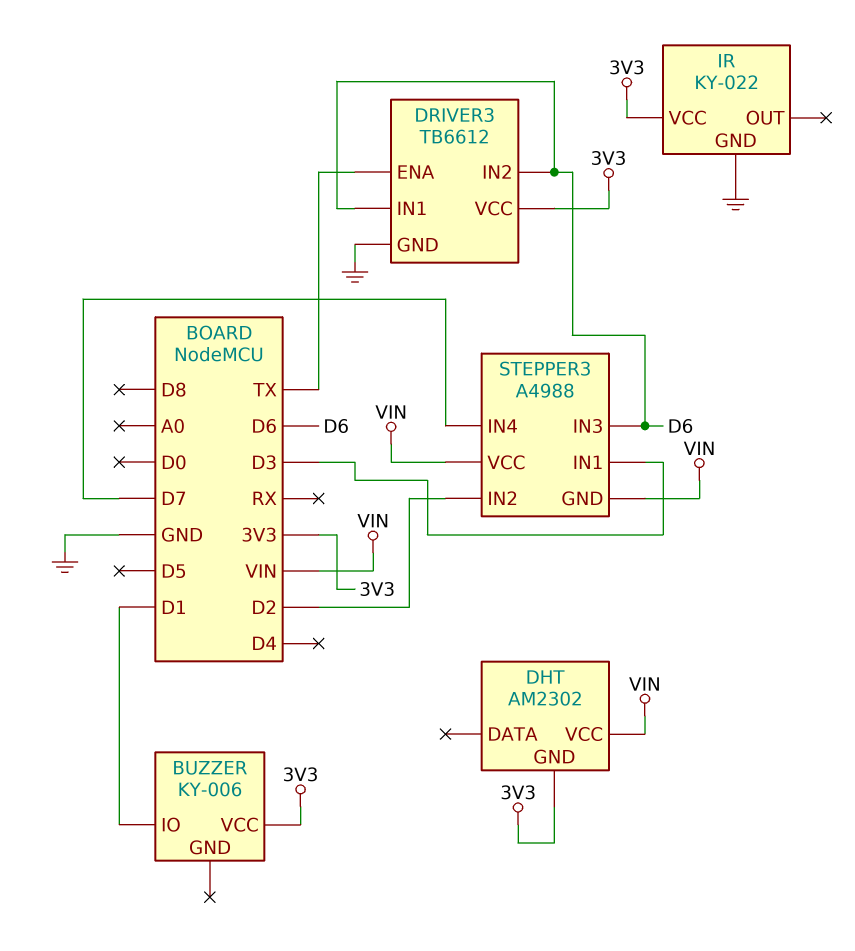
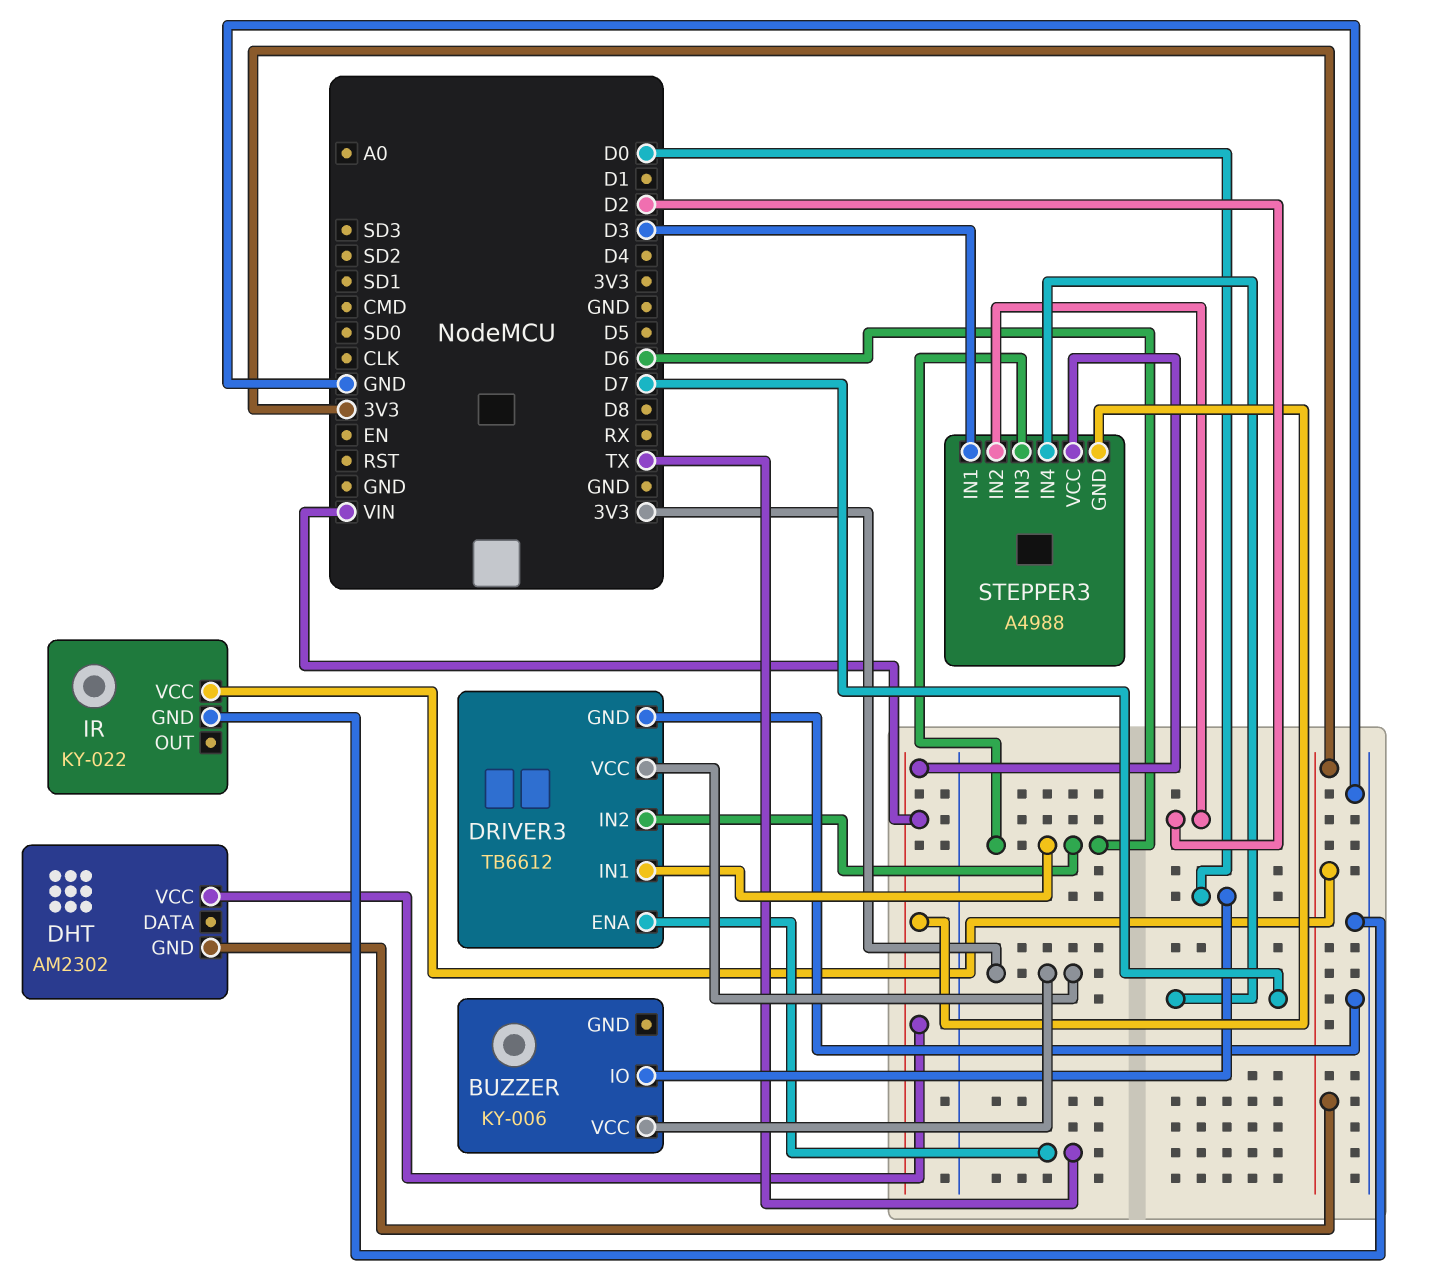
BUZZER pin IO: D1 -> D0

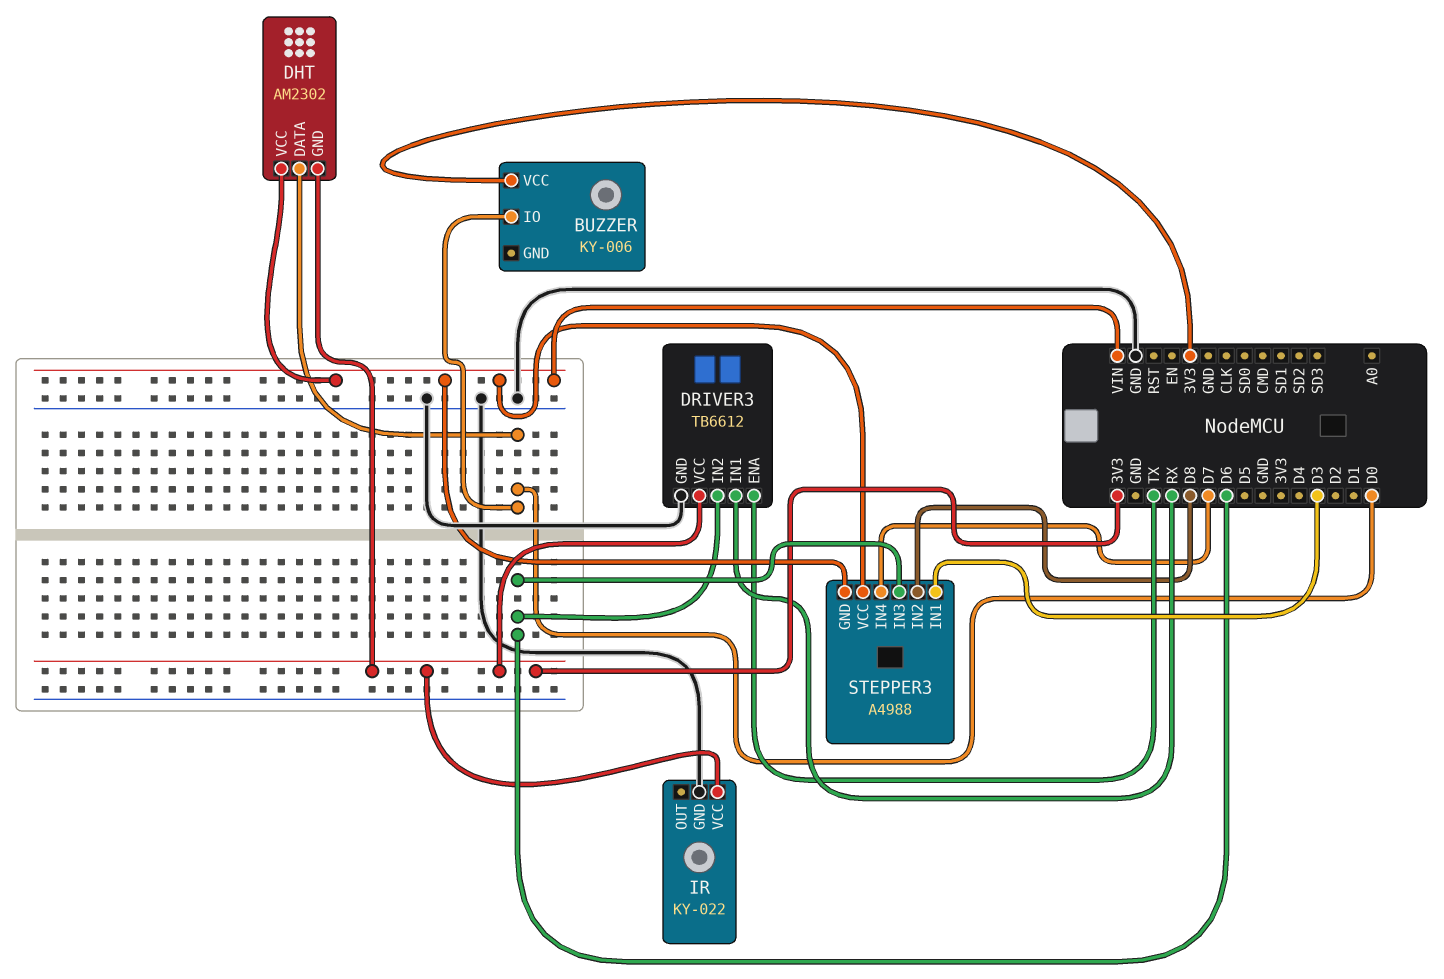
DHT pin DATA: none -> D0
DRIVER3 pin IN1: D6 -> RX
STEPPER3 pin IN2: D2 -> D8

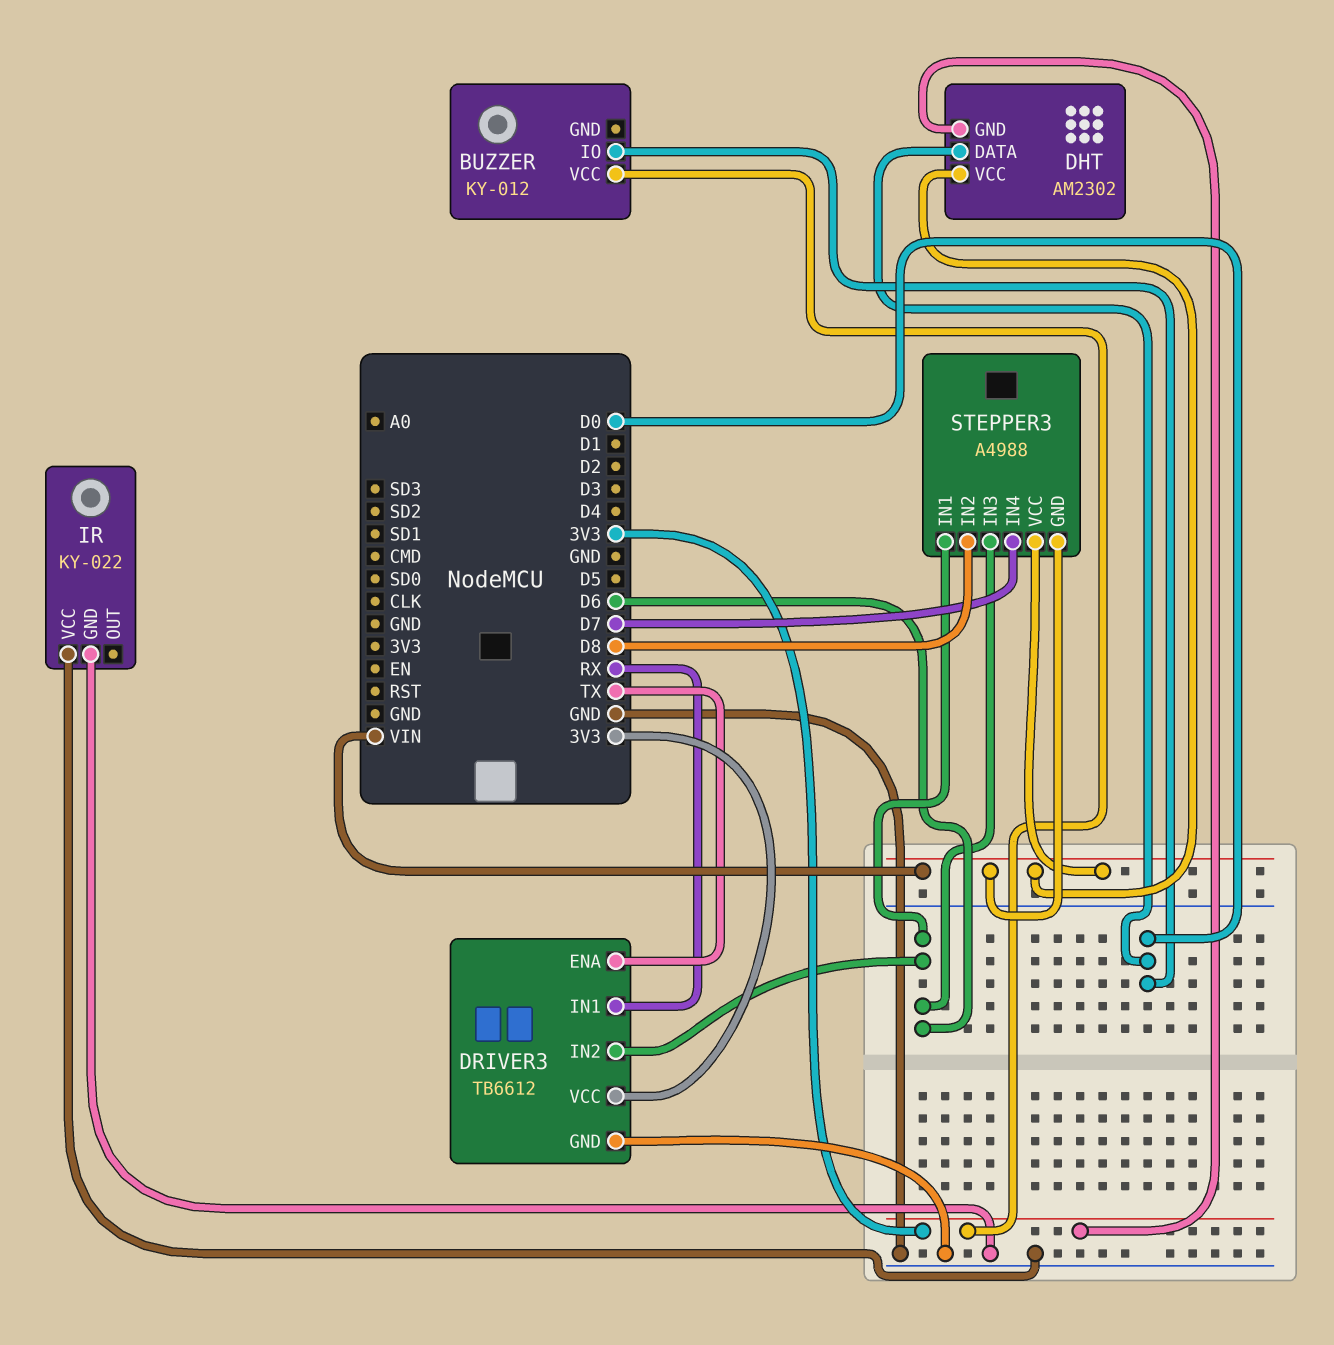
BUZZER: KY-006 -> KY-012
IR pin VCC: 3V3 -> GND
STEPPER3 pin IN1: D3 -> D6

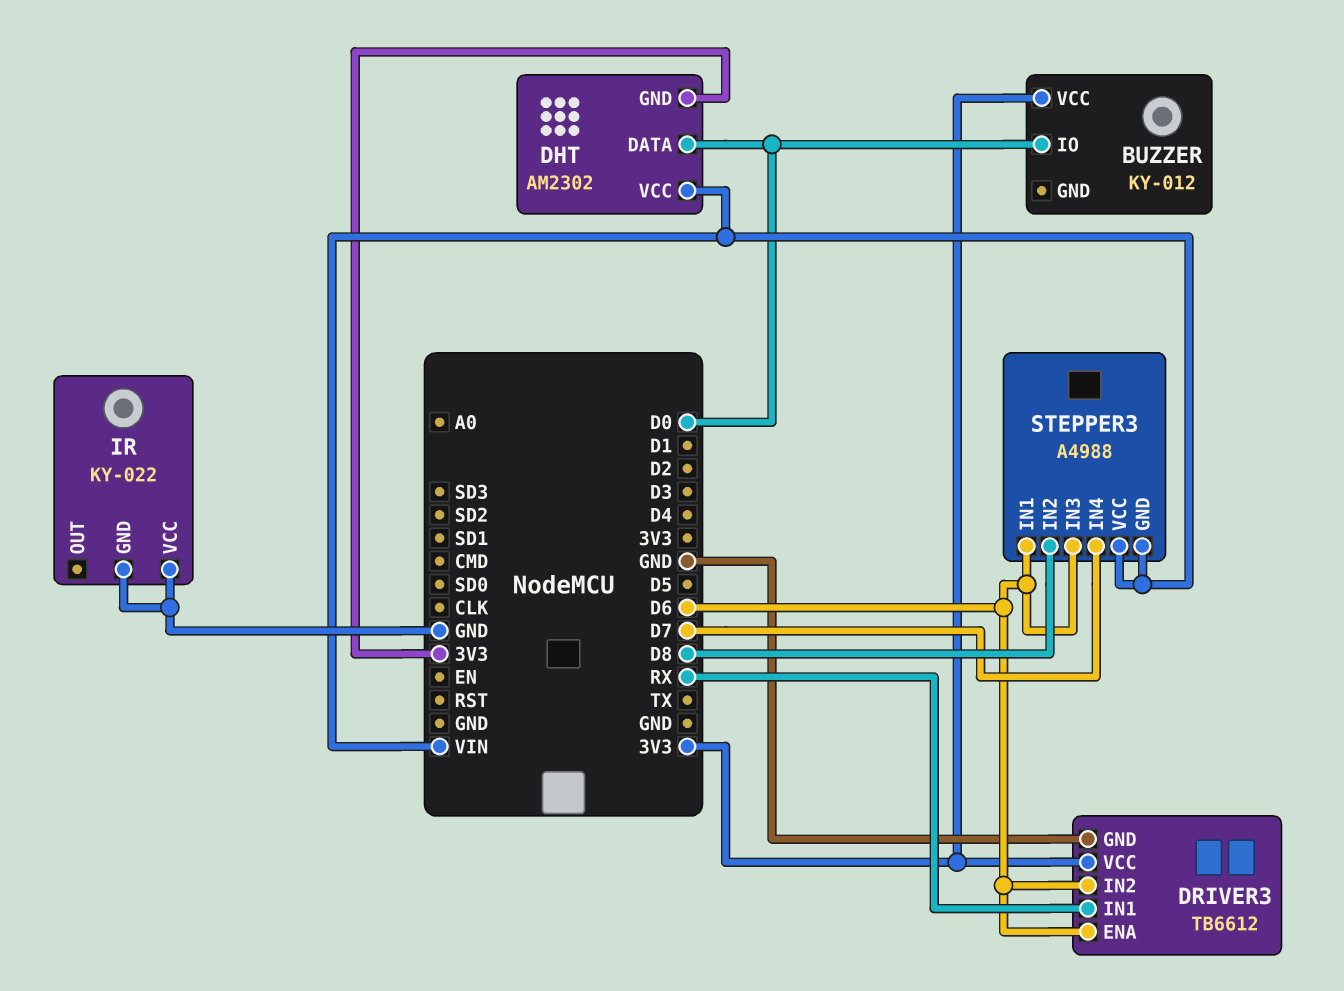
DRIVER3 pin ENA: TX -> D6

